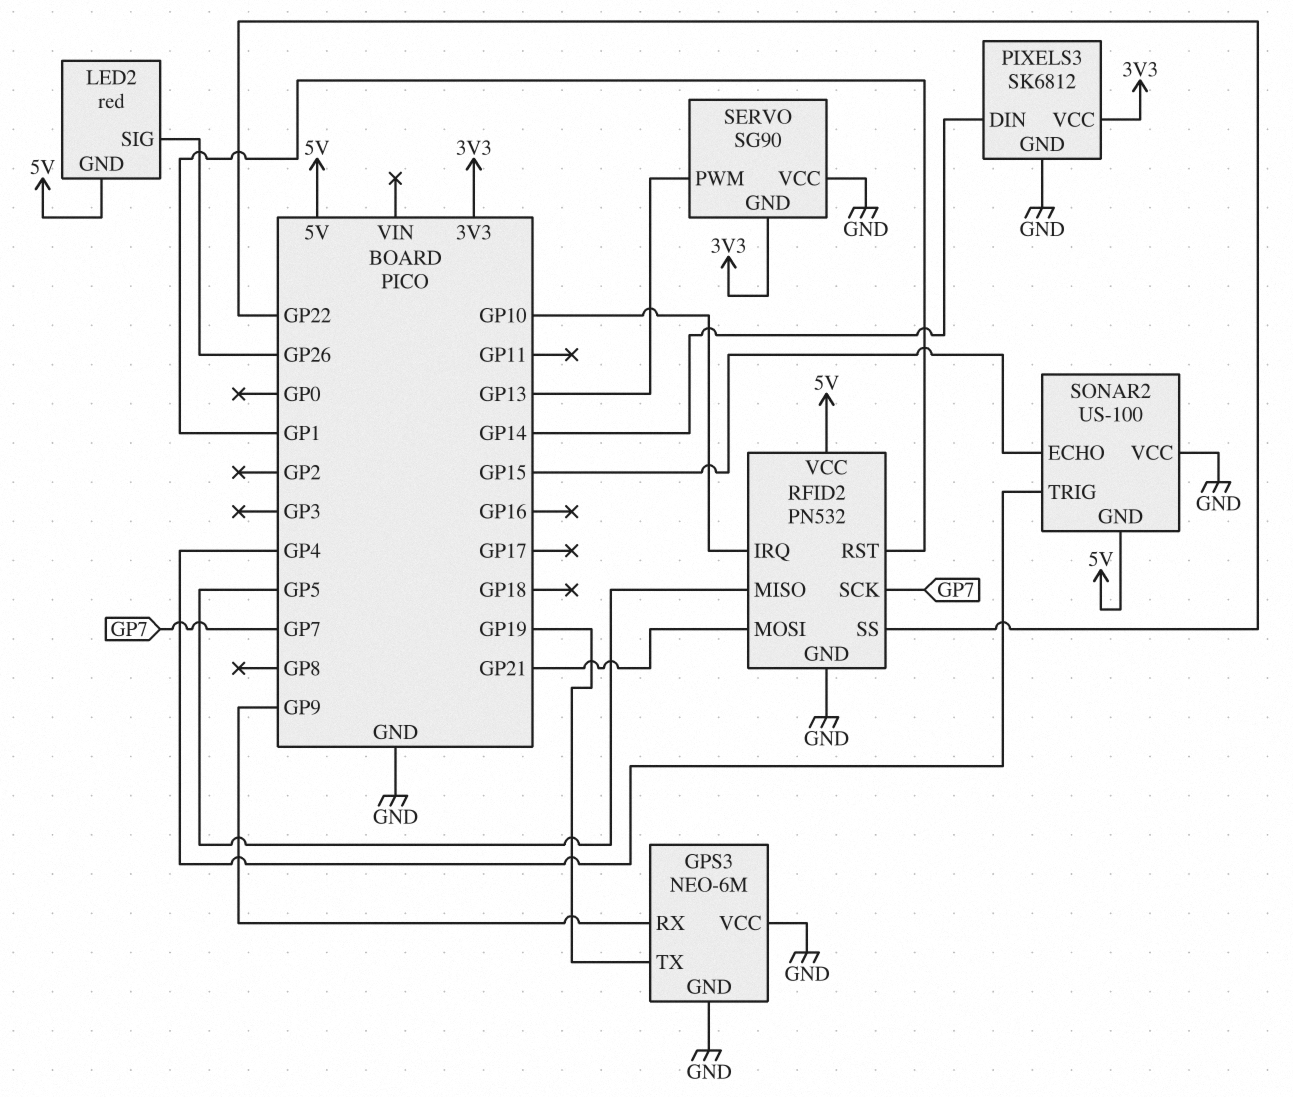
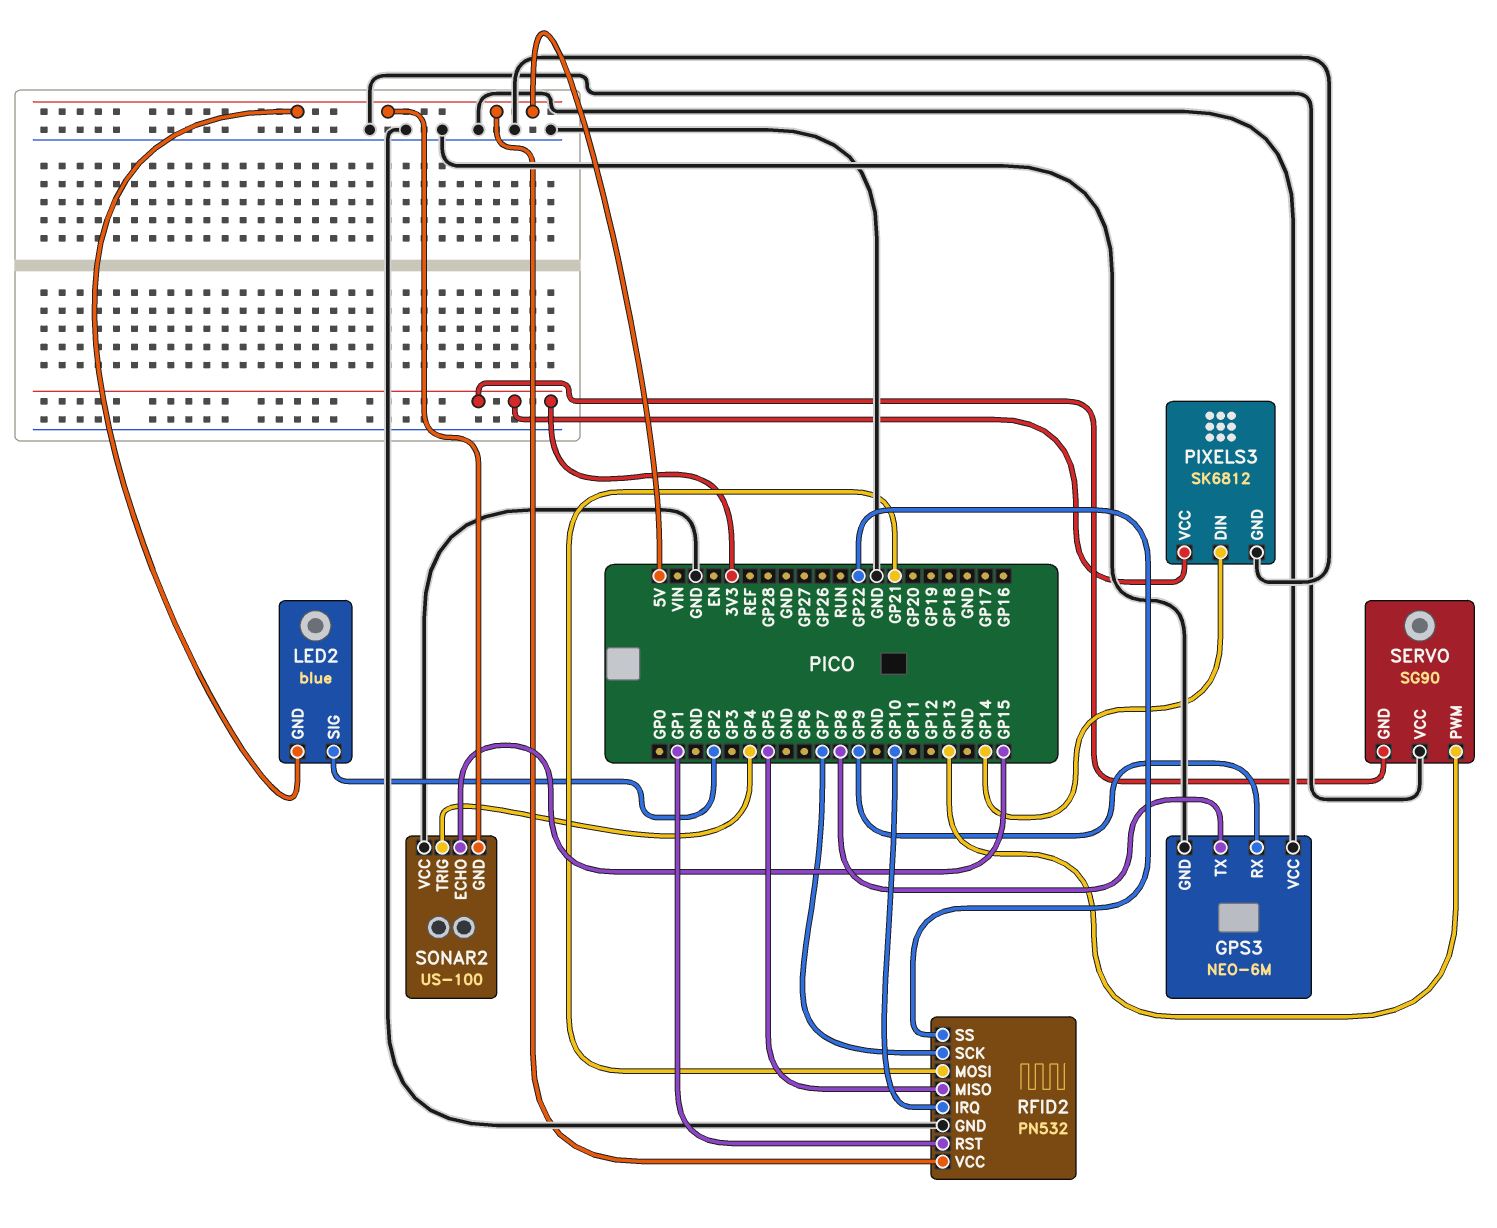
GPS3 pin TX: GP19 -> GP8
LED2: red -> blue
LED2 pin SIG: GP26 -> GP2

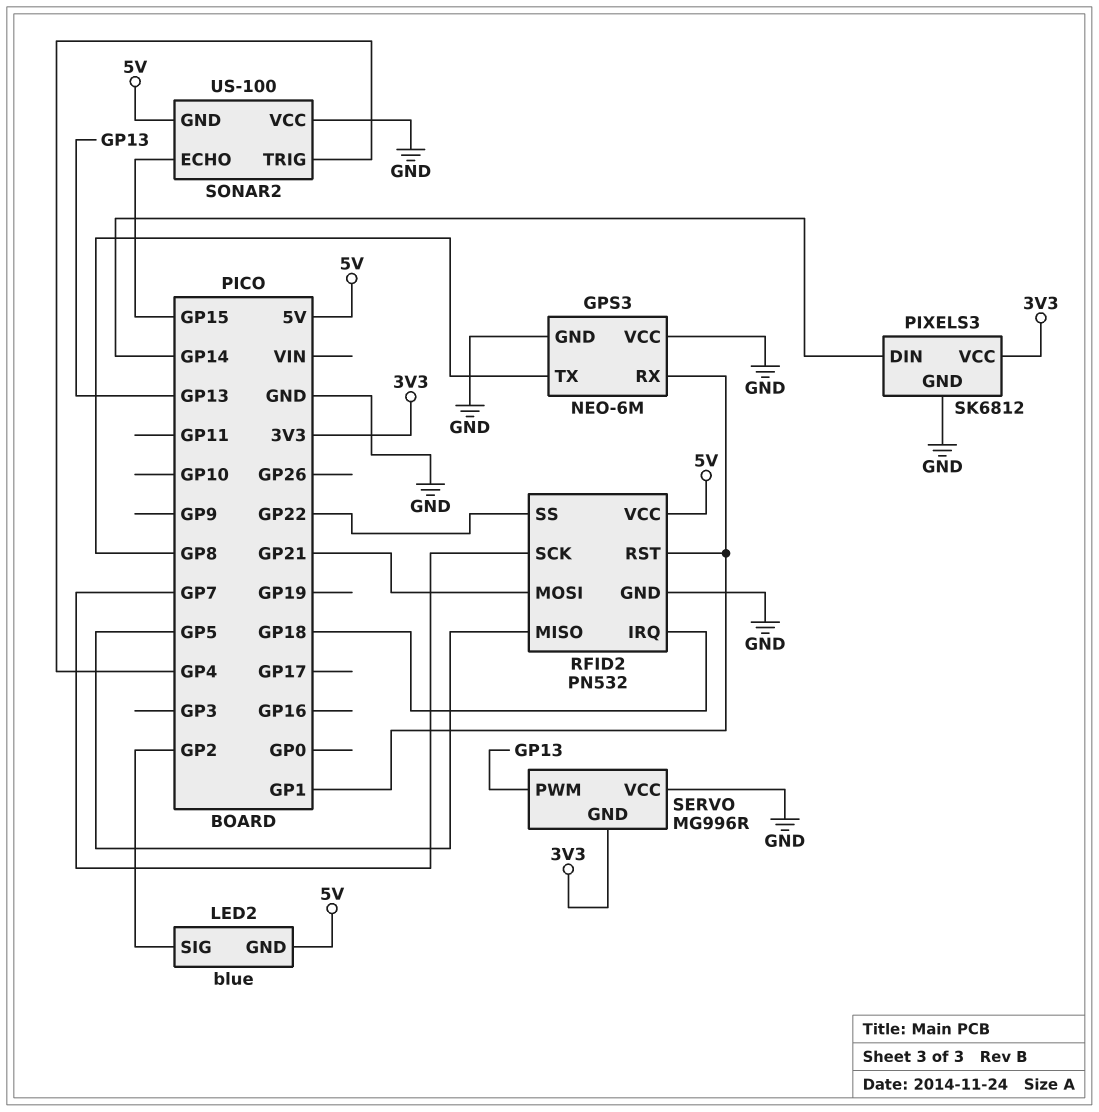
GPS3 pin RX: GP9 -> GP1
RFID2 pin IRQ: GP10 -> GP18
SERVO: SG90 -> MG996R

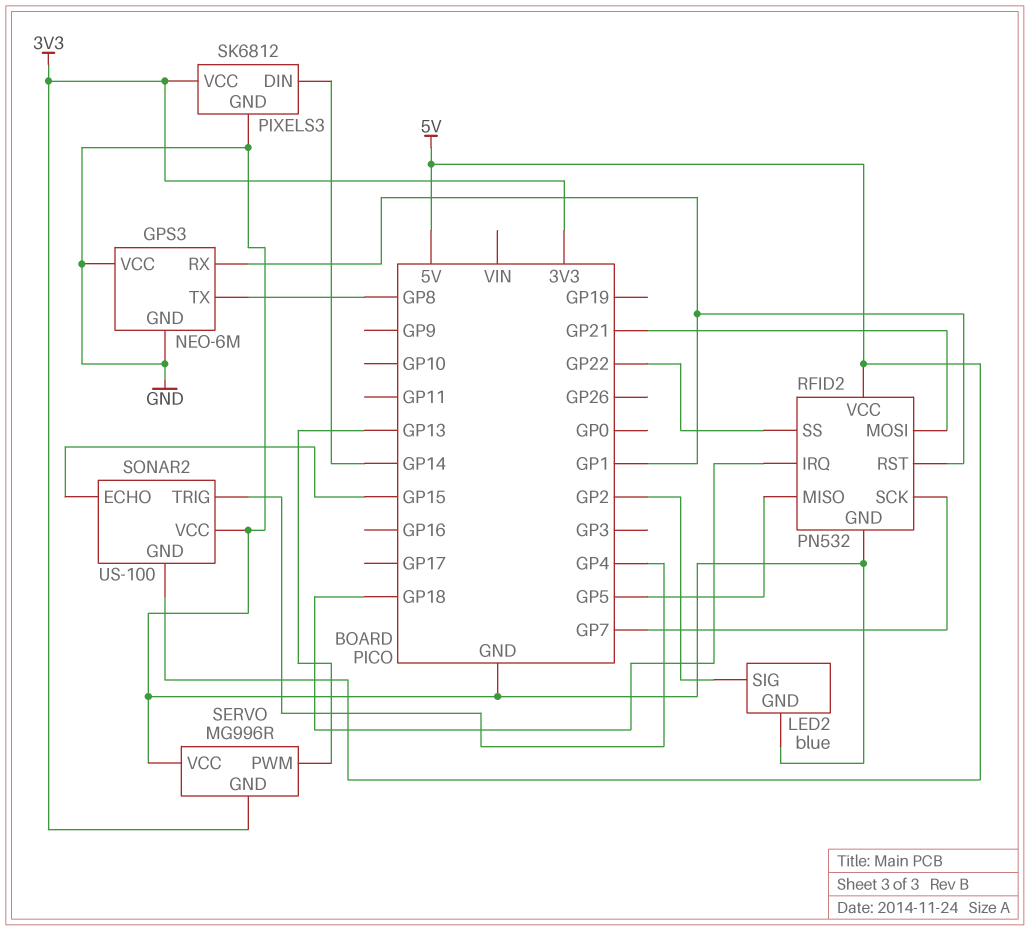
LED2 pin GND: 5V -> GND

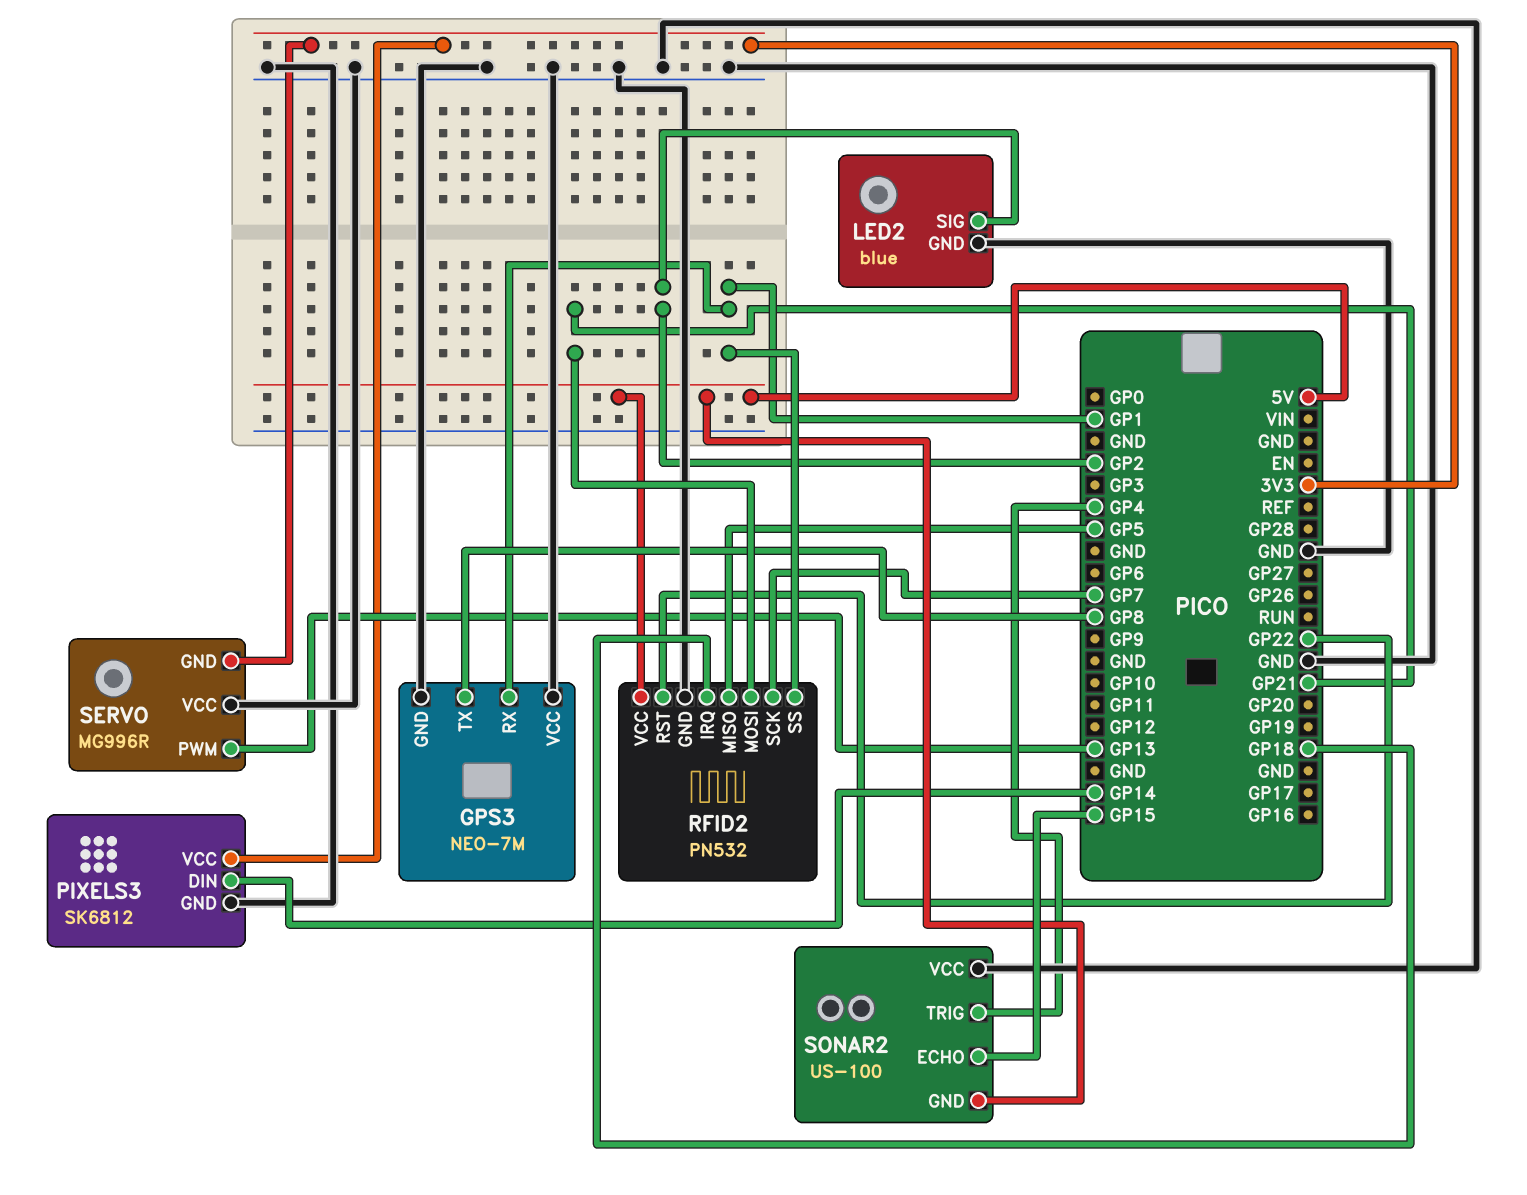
GPS3: NEO-6M -> NEO-7M
RFID2 pin RST: GP1 -> GP22
RFID2 pin SS: GP22 -> GP1

